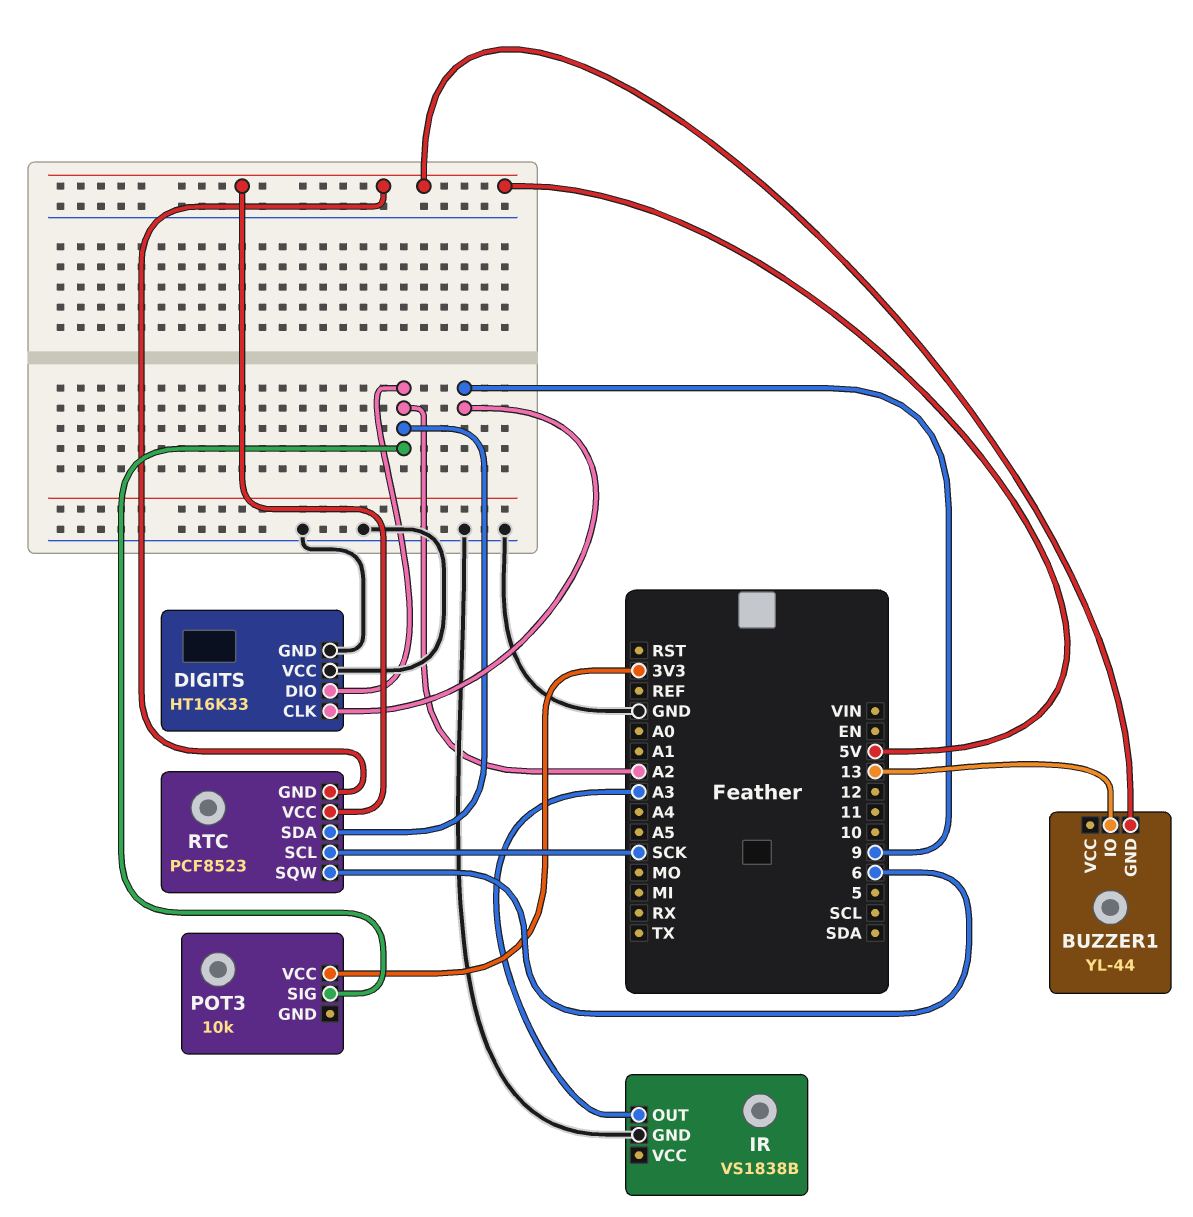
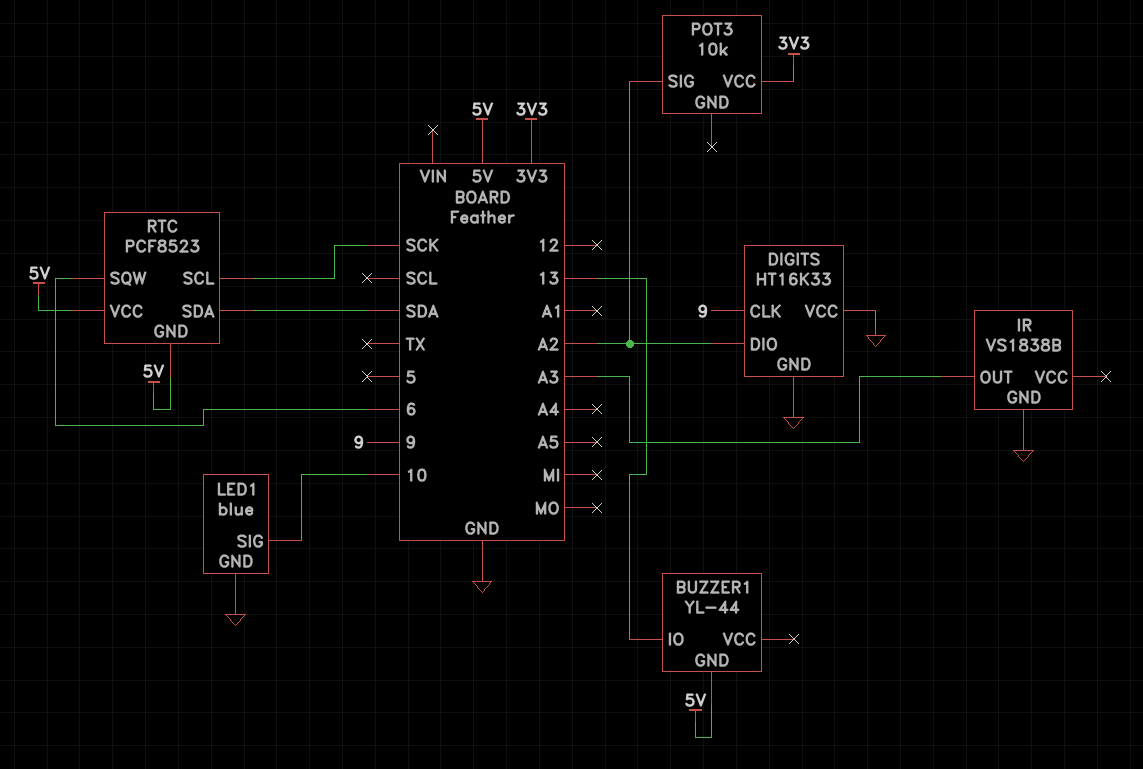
LED1: none -> blue
LED1 pin GND: none -> GND
LED1 pin SIG: none -> 10
RTC pin SDA: A2 -> SDA

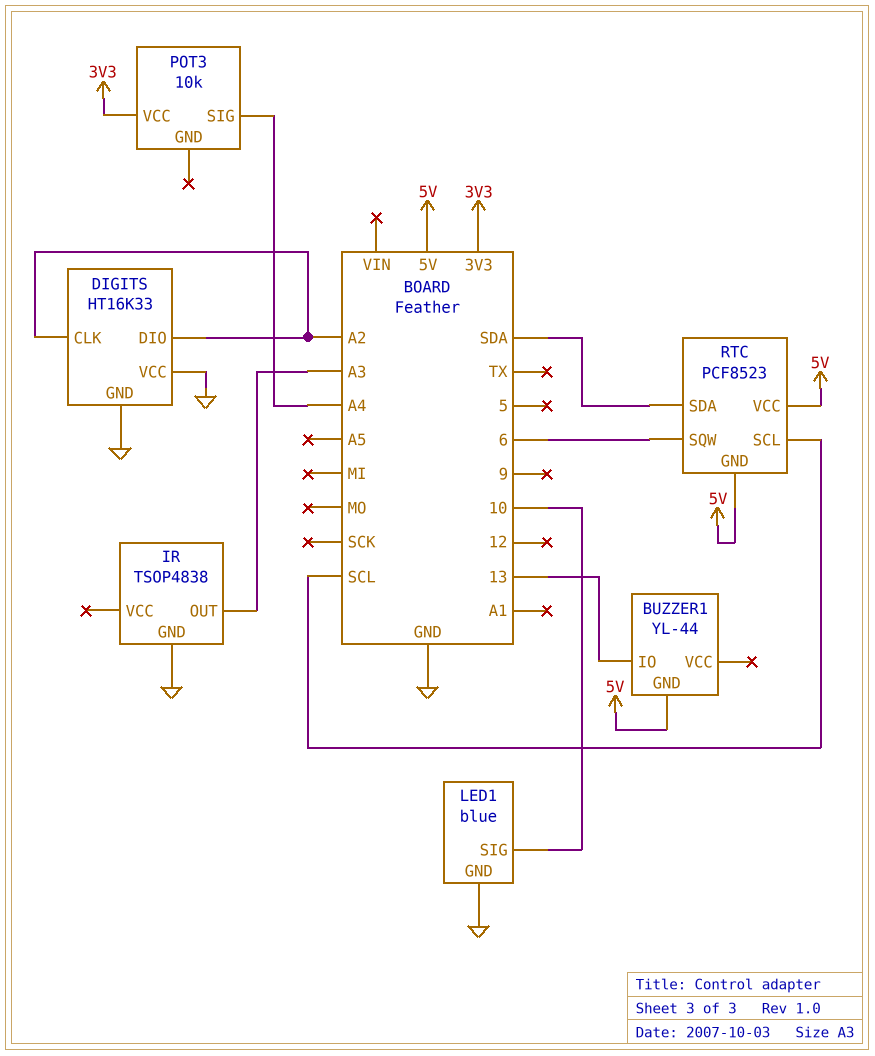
DIGITS pin CLK: 9 -> A2
IR: VS1838B -> TSOP4838
POT3 pin SIG: A2 -> A4
RTC pin SCL: SCK -> SCL

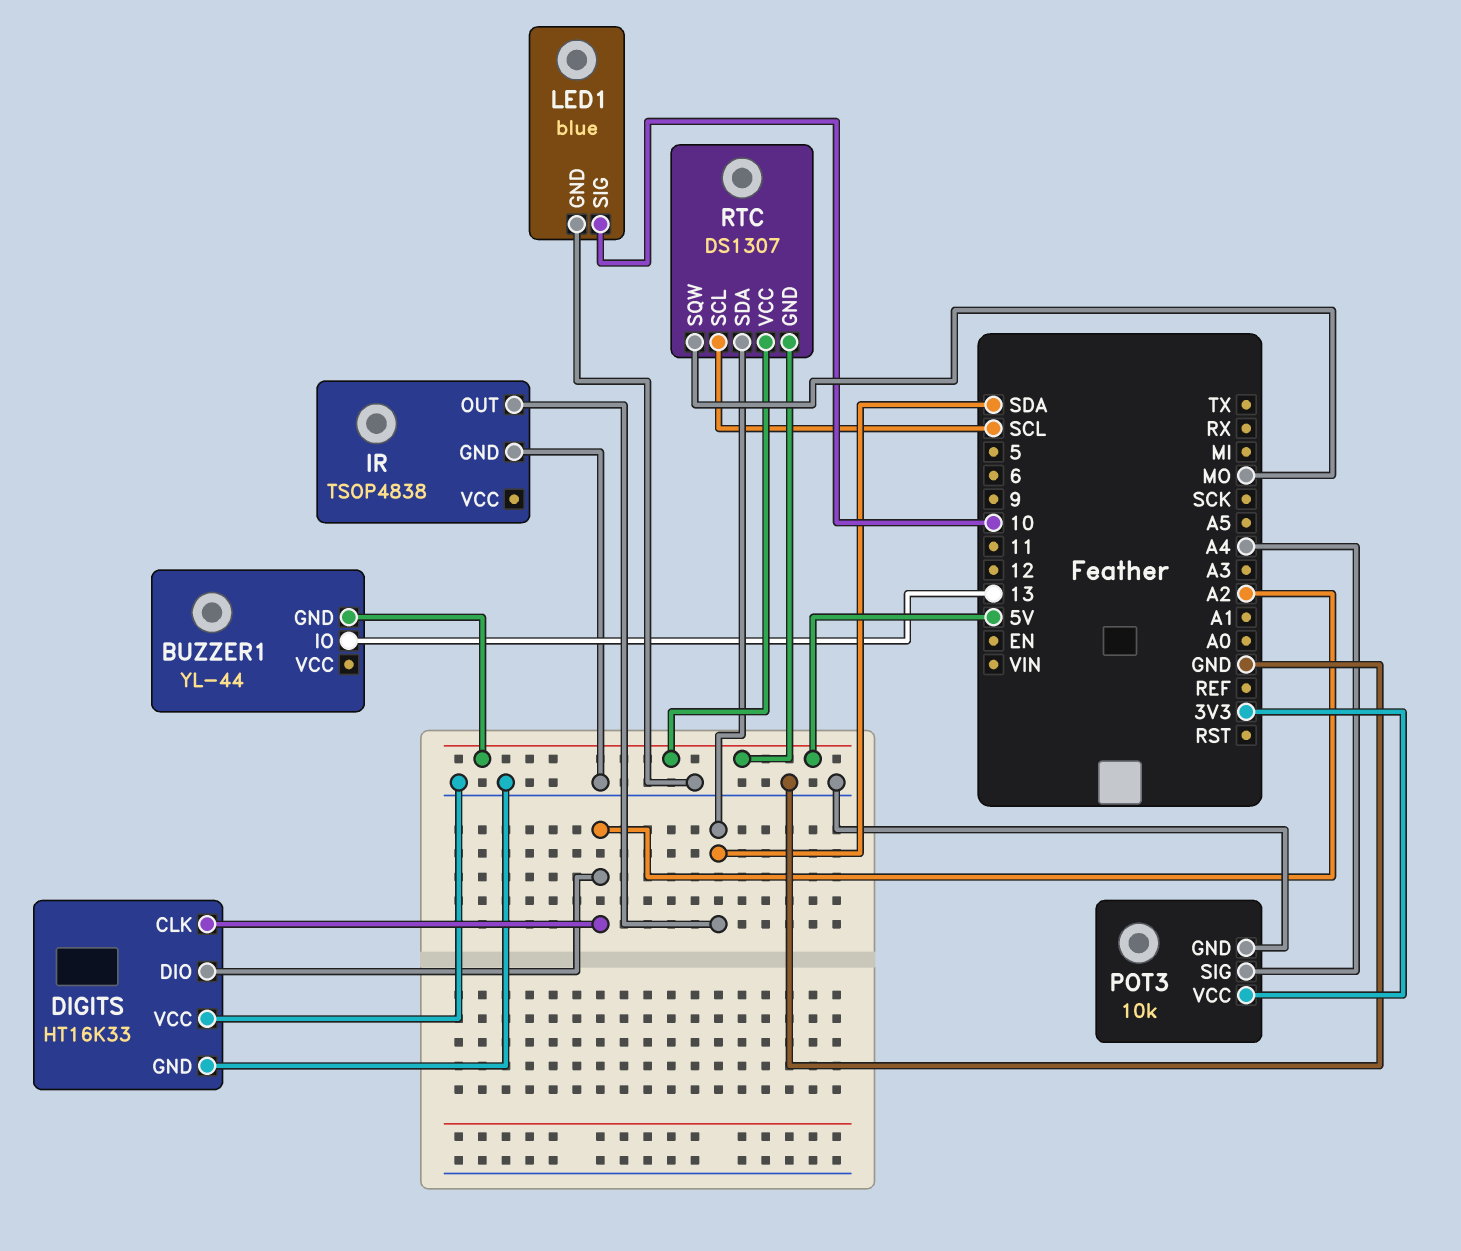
IR pin OUT: A3 -> SDA
POT3 pin GND: none -> GND
RTC: PCF8523 -> DS1307
RTC pin SQW: 6 -> MO

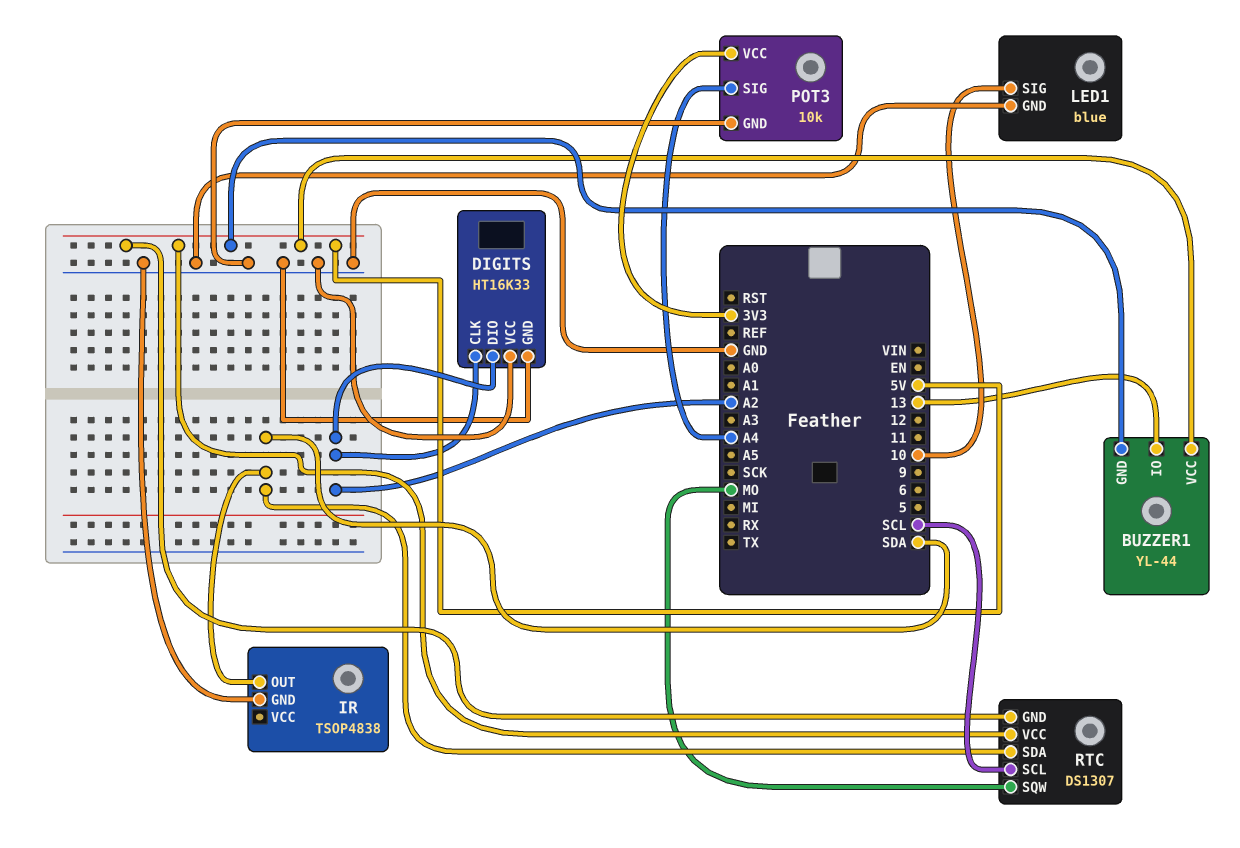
BUZZER1 pin VCC: none -> 5V

